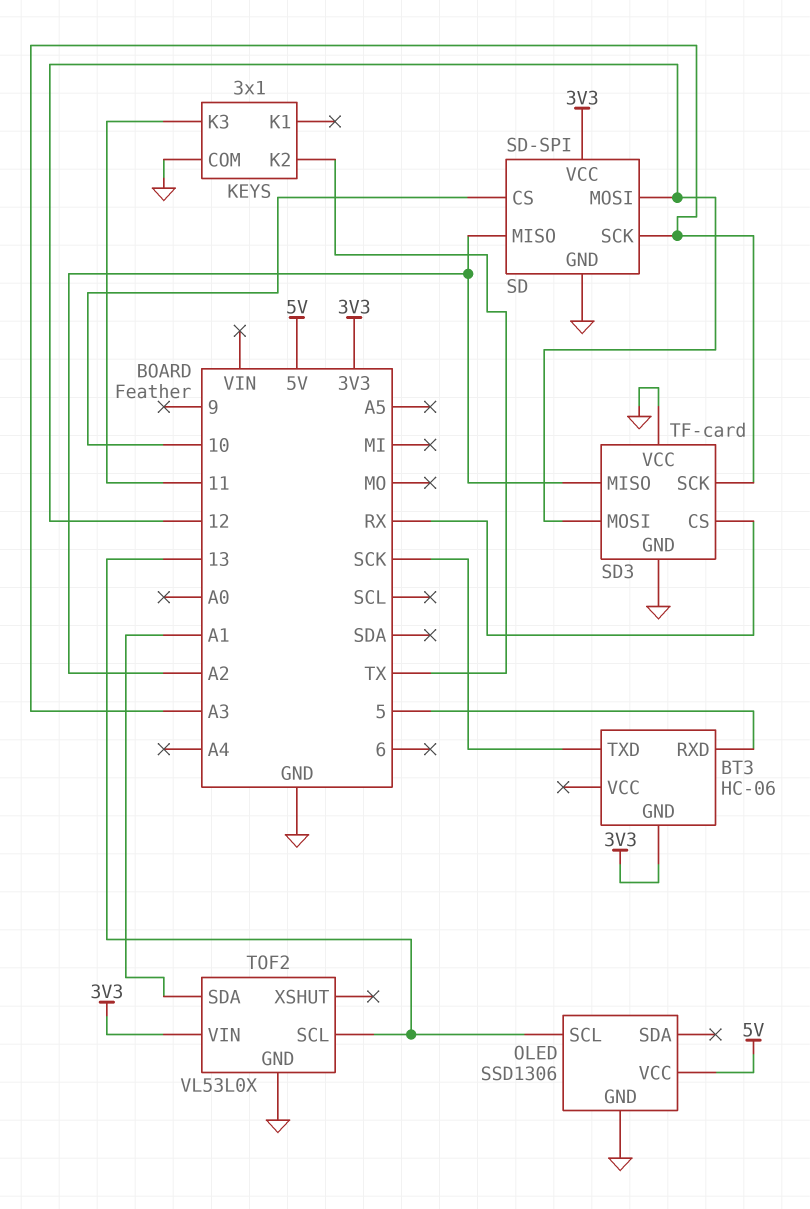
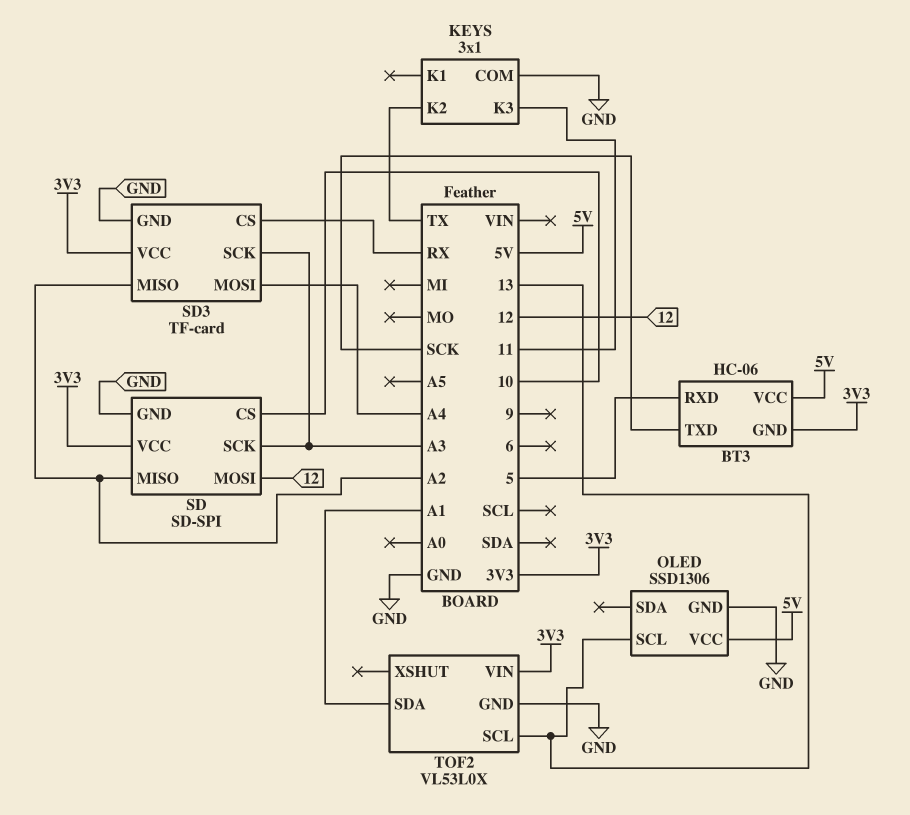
BT3 pin VCC: none -> 5V
SD3 pin MOSI: 12 -> A4
SD3 pin VCC: GND -> 3V3

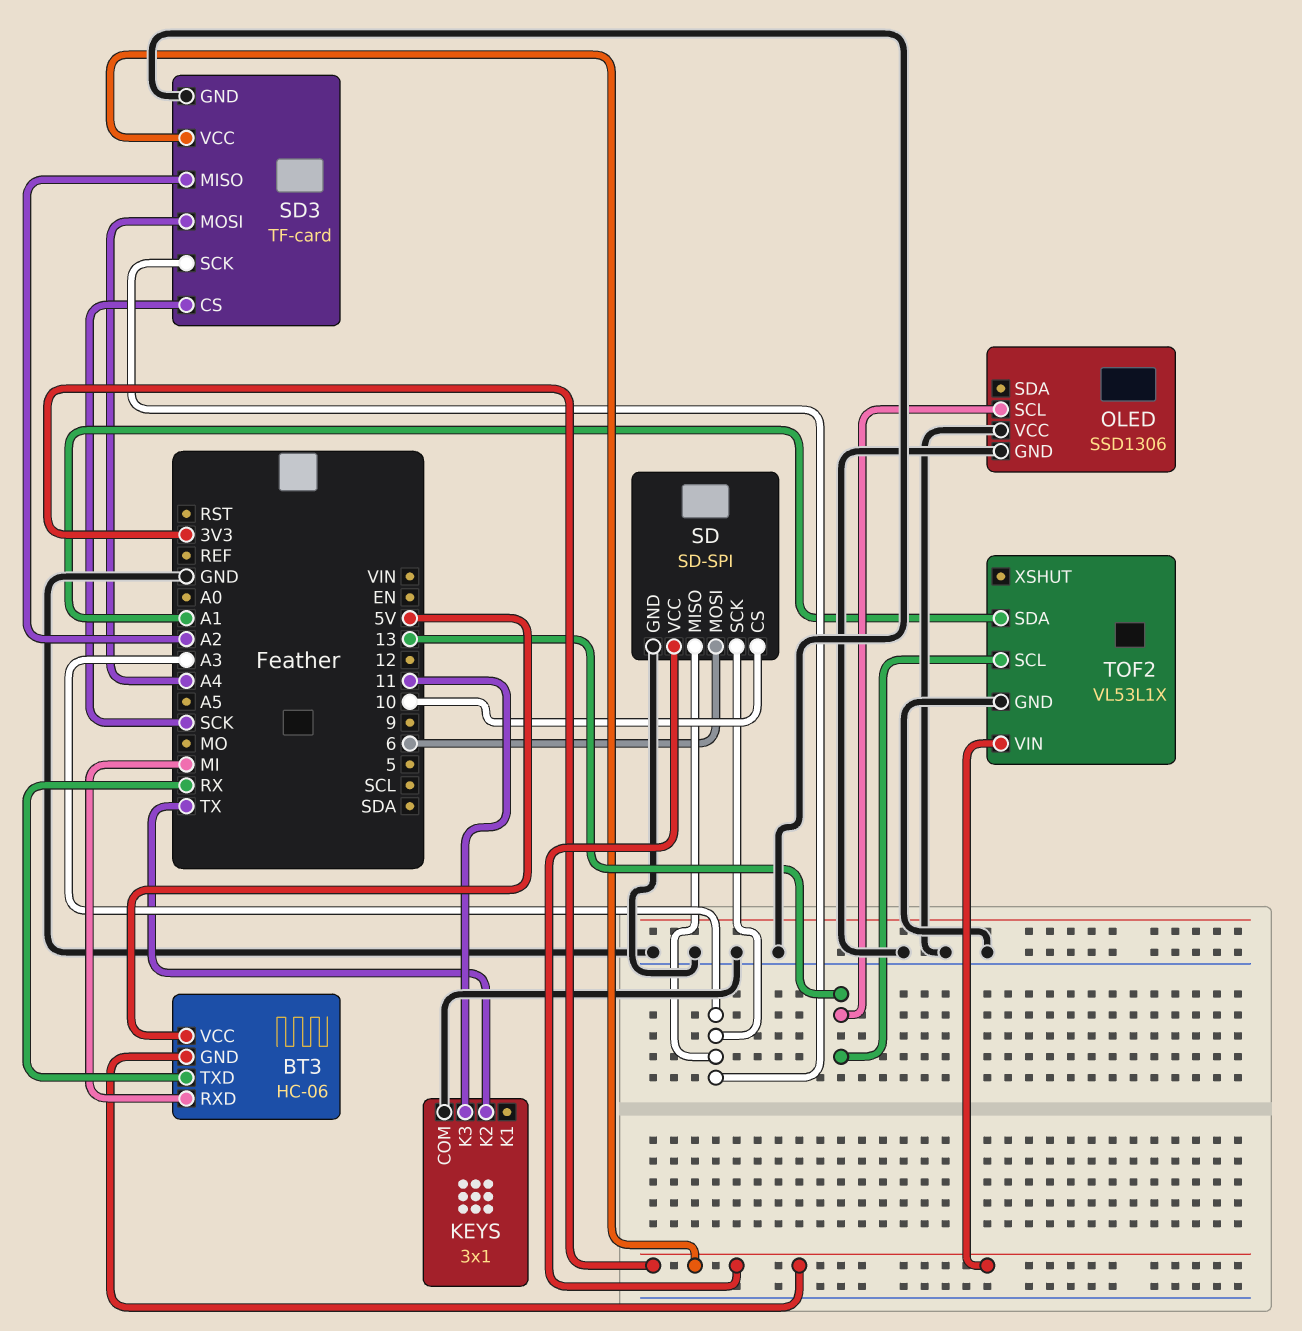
BT3 pin RXD: 5 -> MI
BT3 pin TXD: SCK -> RX
OLED pin VCC: 5V -> GND
SD pin MISO: A2 -> A3
SD pin MOSI: 12 -> 6
SD3 pin CS: RX -> SCK
TOF2: VL53L0X -> VL53L1X

